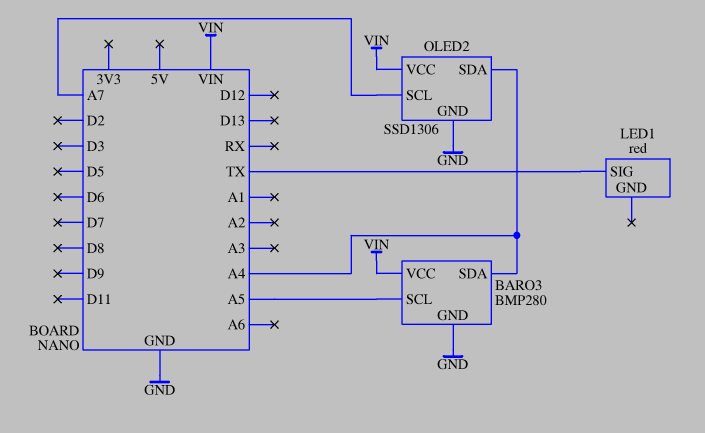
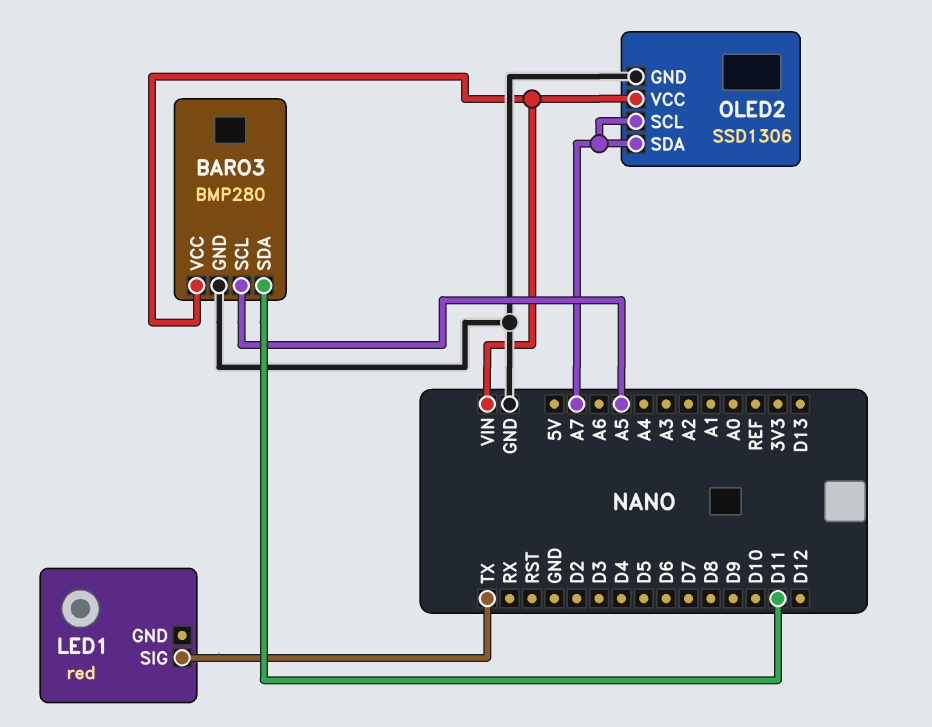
BARO3 pin SDA: A4 -> D11
OLED2 pin SDA: A4 -> A7

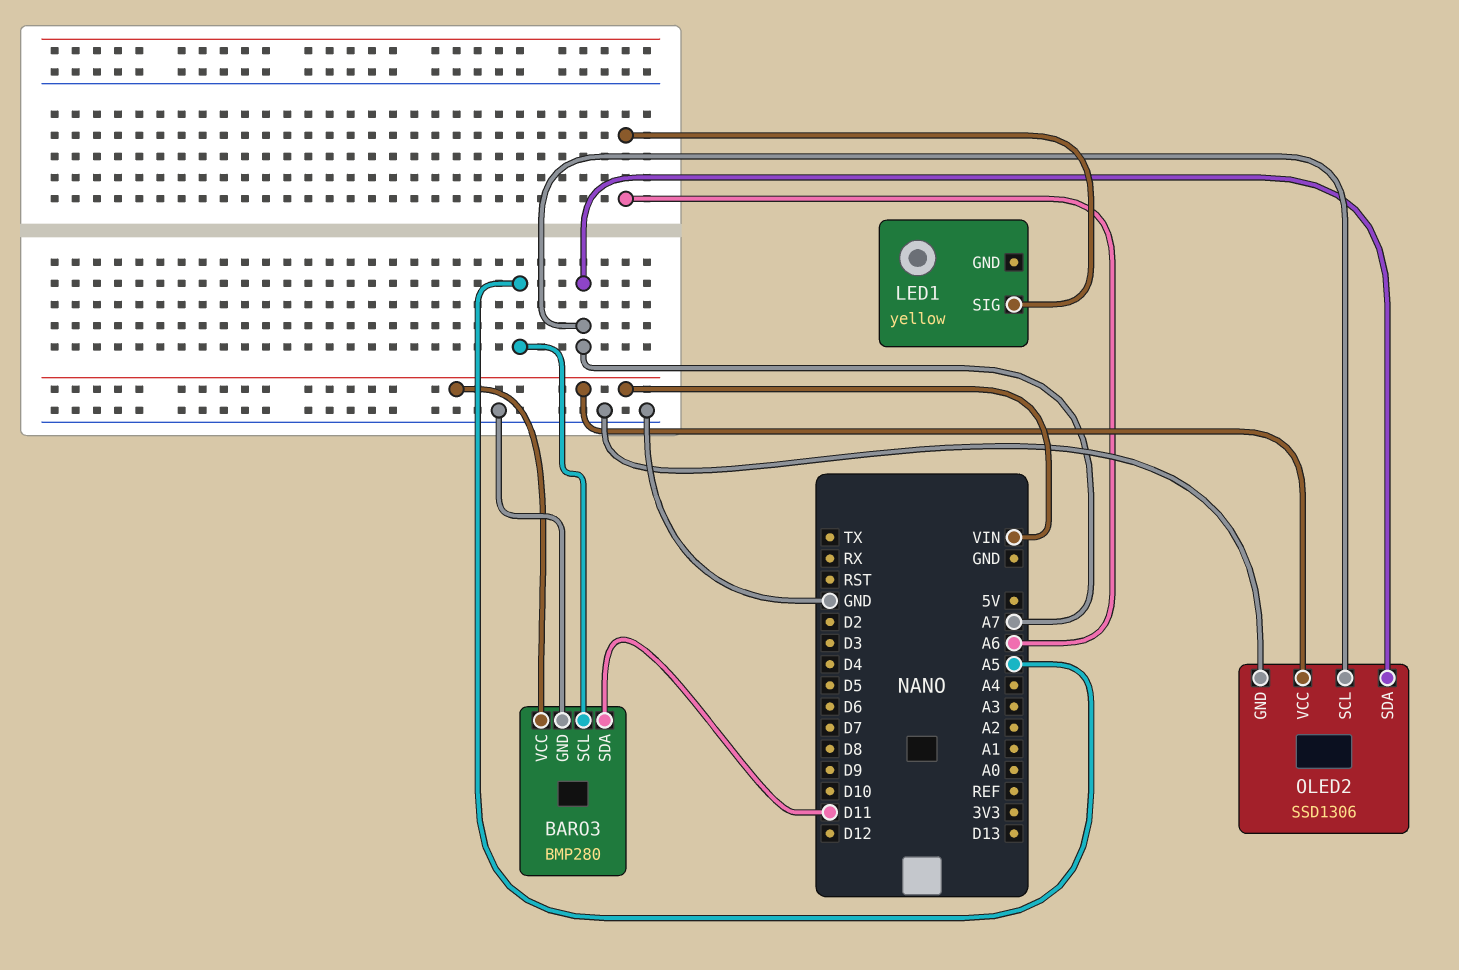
LED1: red -> yellow
LED1 pin SIG: TX -> A6

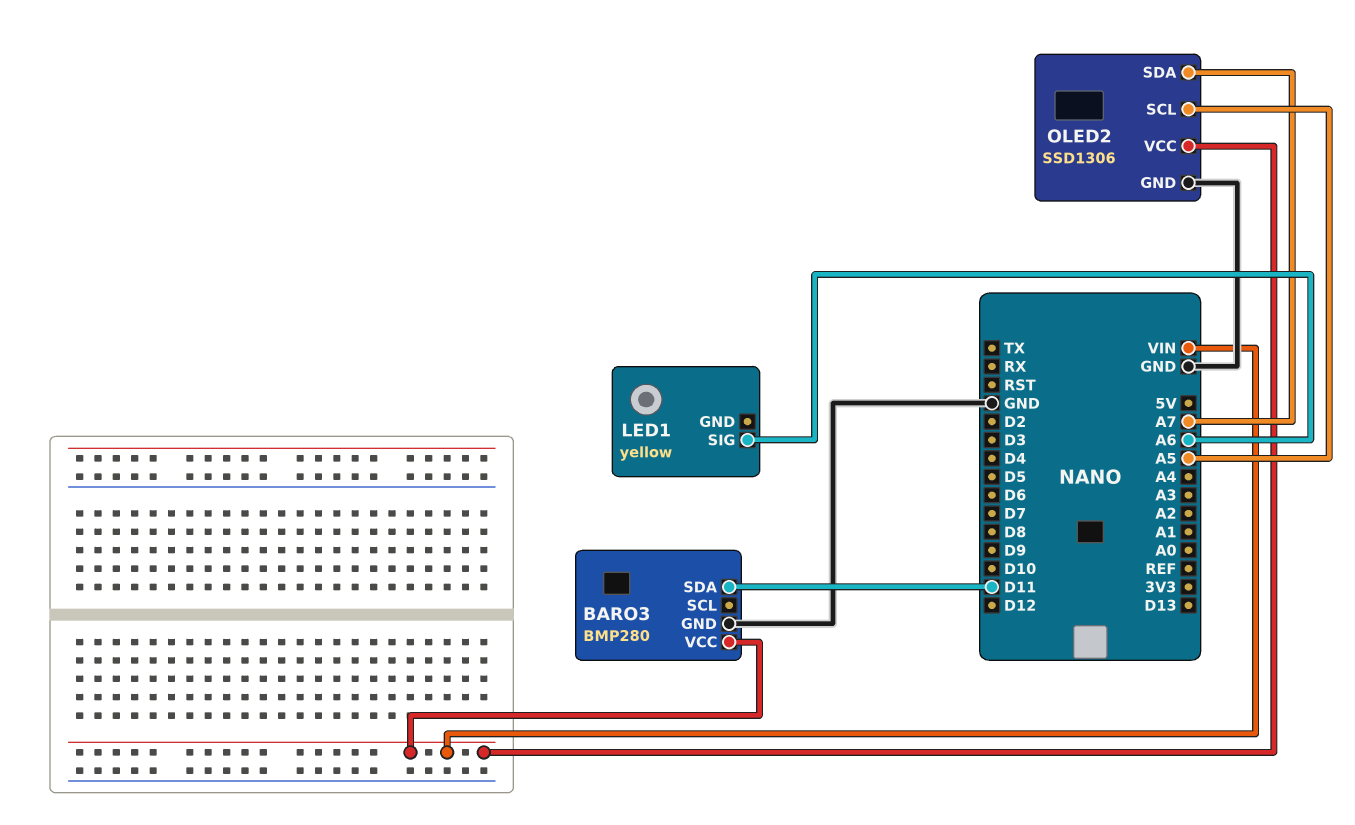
BARO3 pin SCL: A5 -> none
OLED2 pin SCL: A7 -> A5

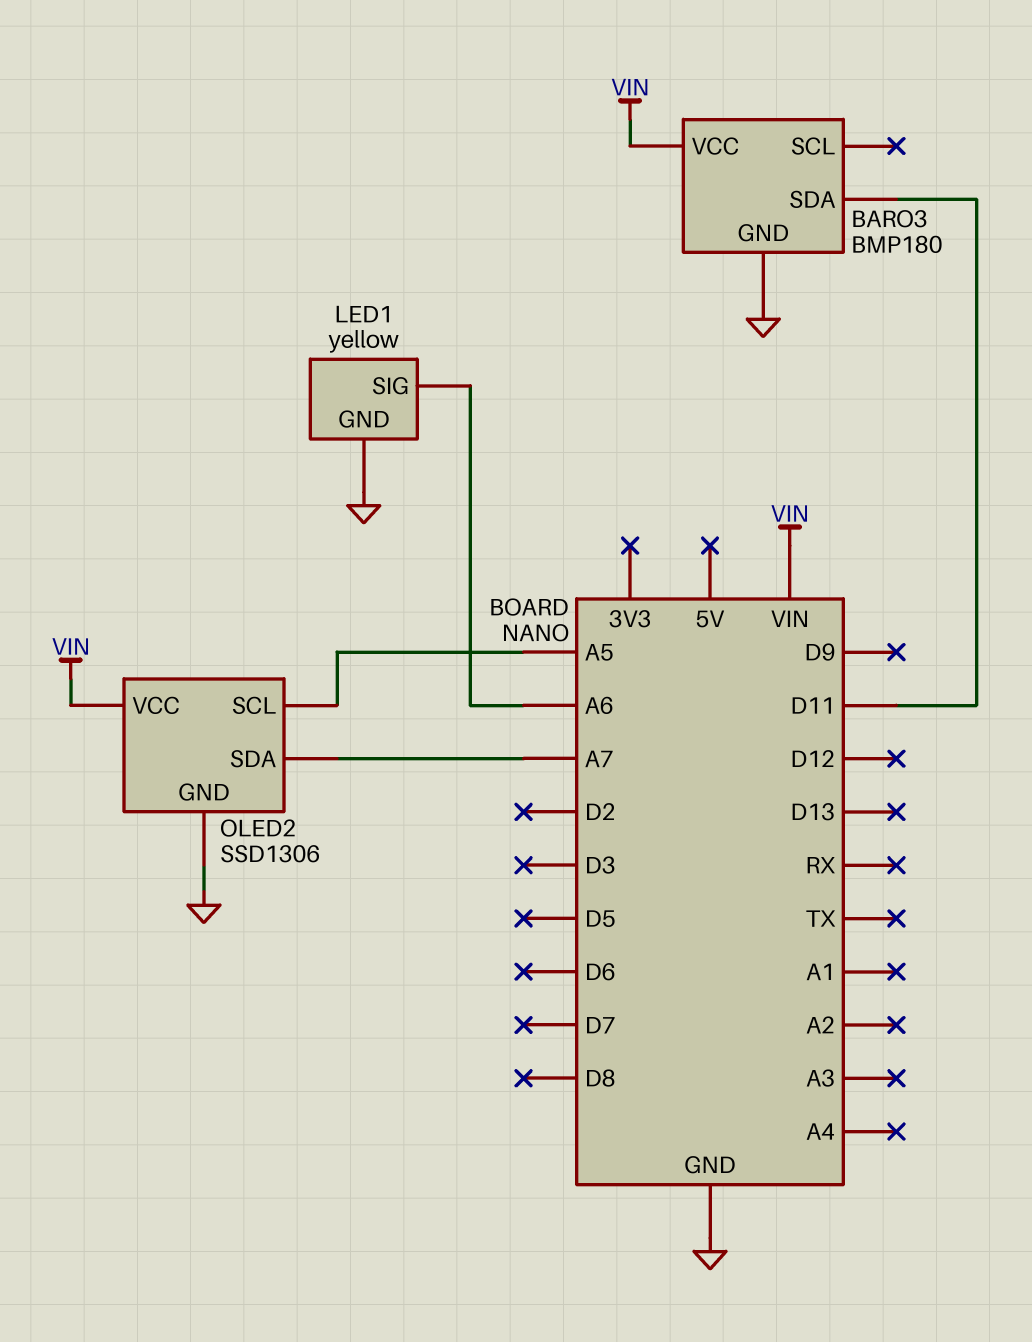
BARO3: BMP280 -> BMP180
LED1 pin GND: none -> GND

